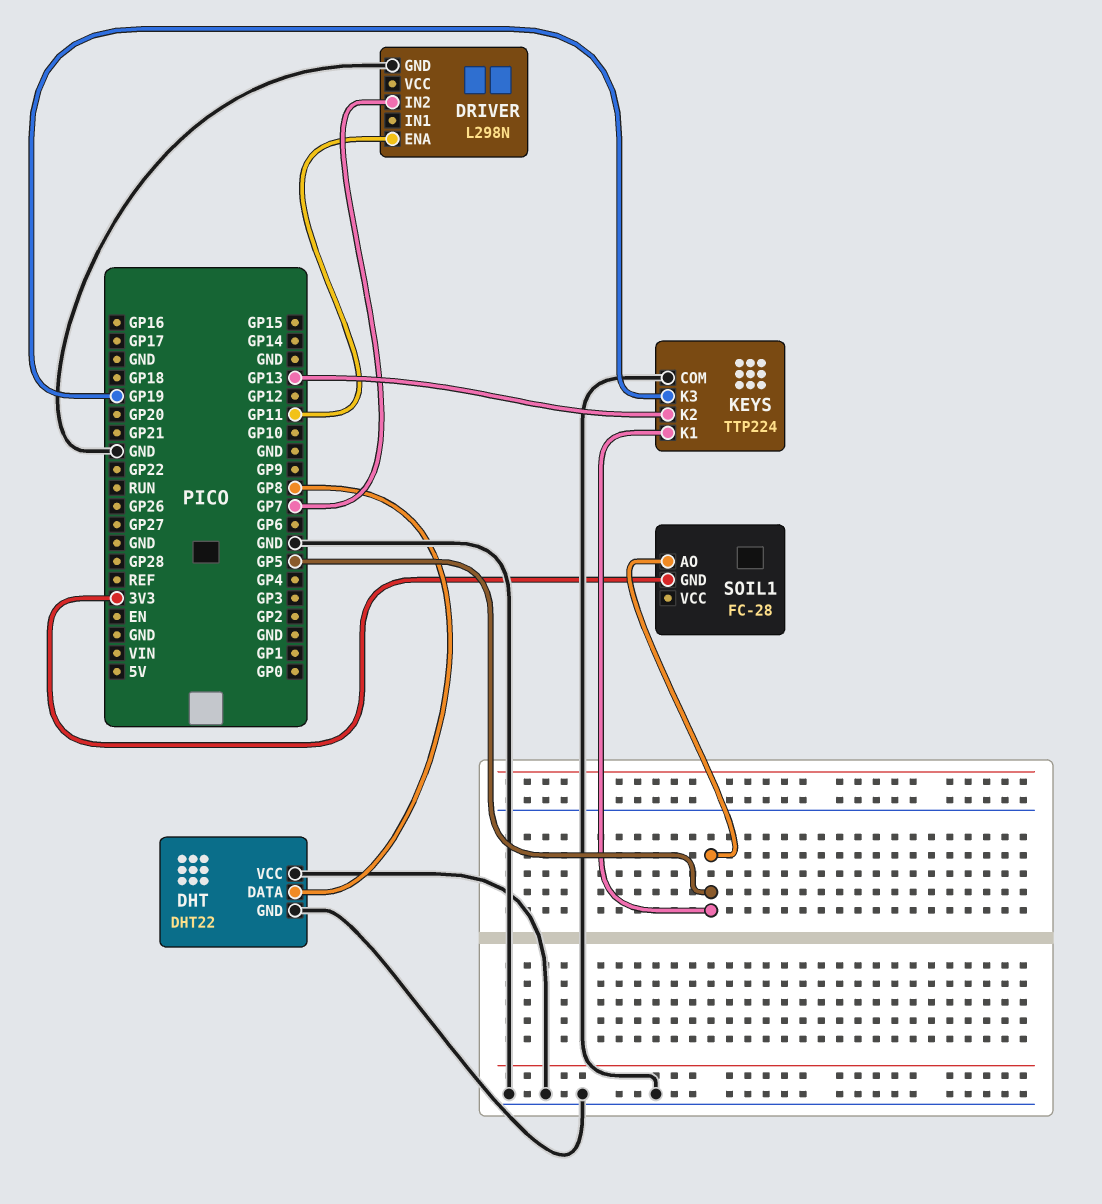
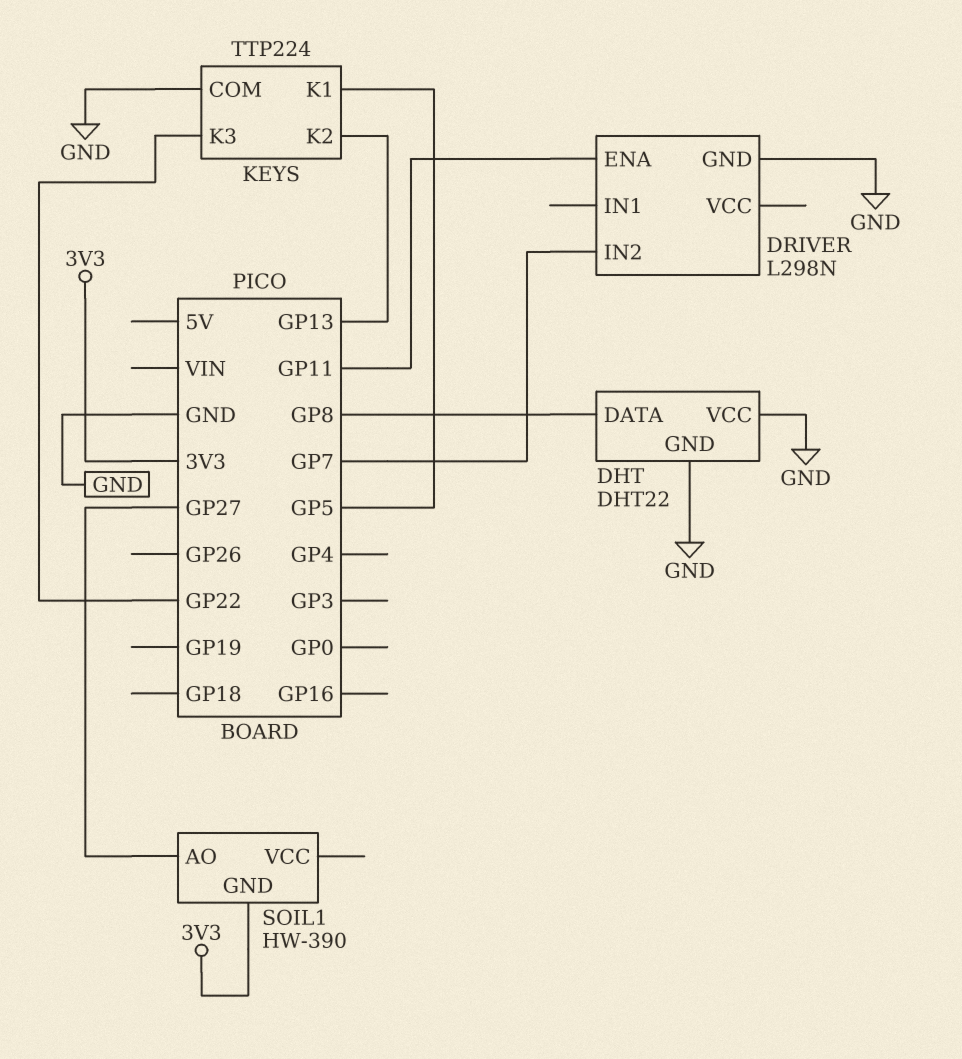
KEYS pin K3: GP19 -> GP22
SOIL1: FC-28 -> HW-390
SOIL1 pin AO: GP5 -> GP27

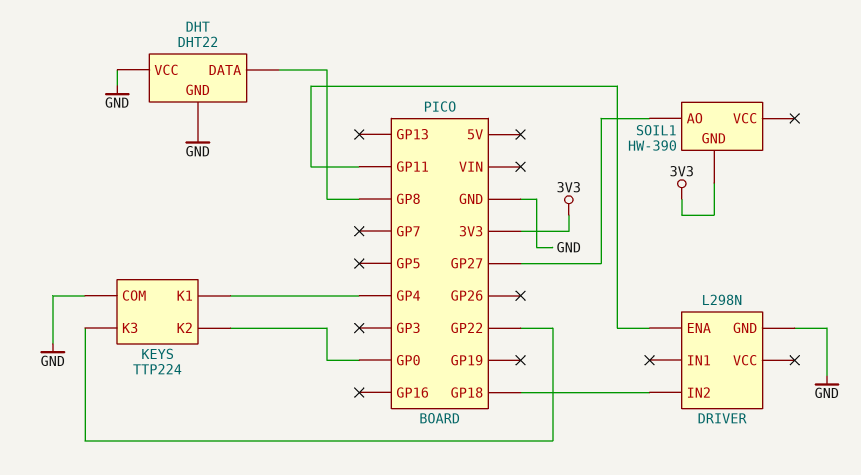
DRIVER pin IN2: GP7 -> GP18
KEYS pin K1: GP5 -> GP4
KEYS pin K2: GP13 -> GP0

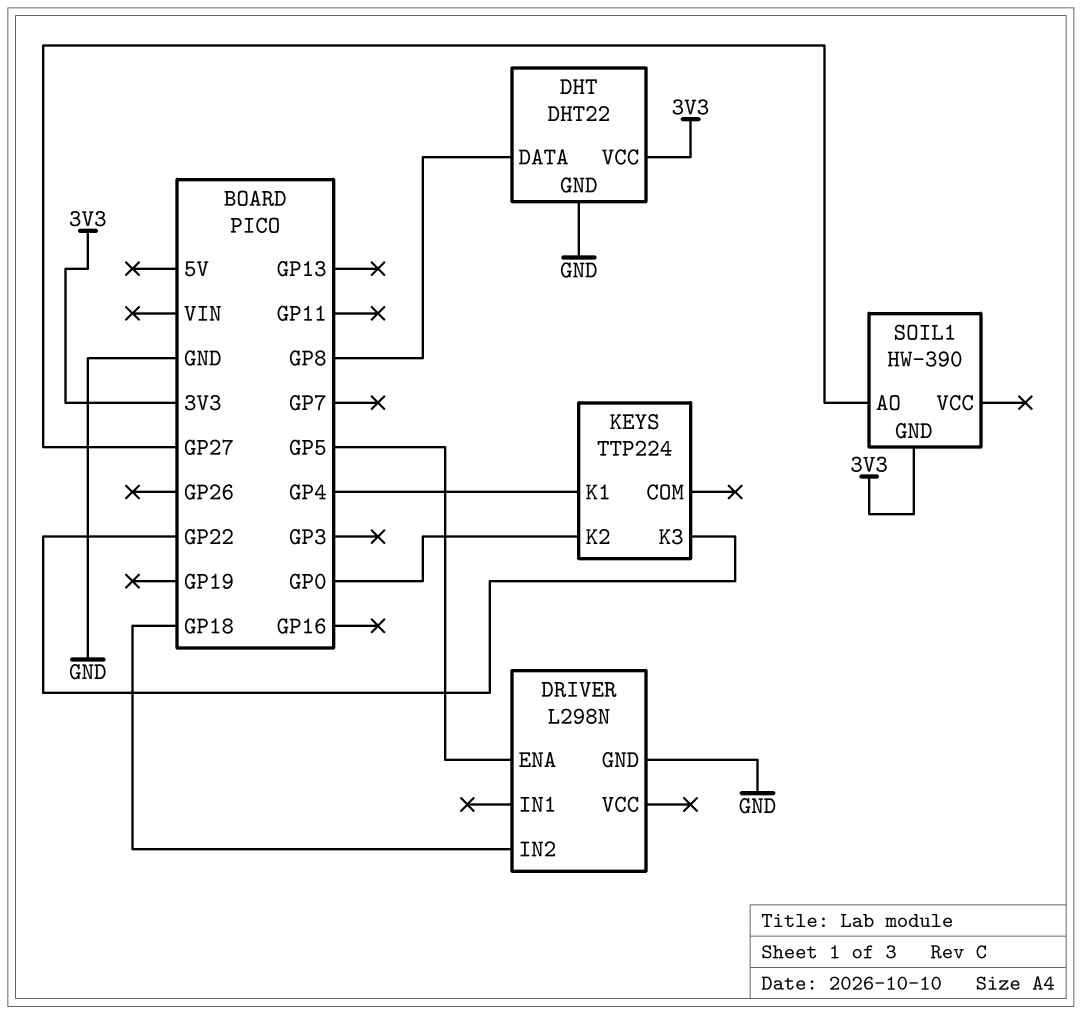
DHT pin VCC: GND -> 3V3
DRIVER pin ENA: GP11 -> GP5
KEYS pin COM: GND -> none

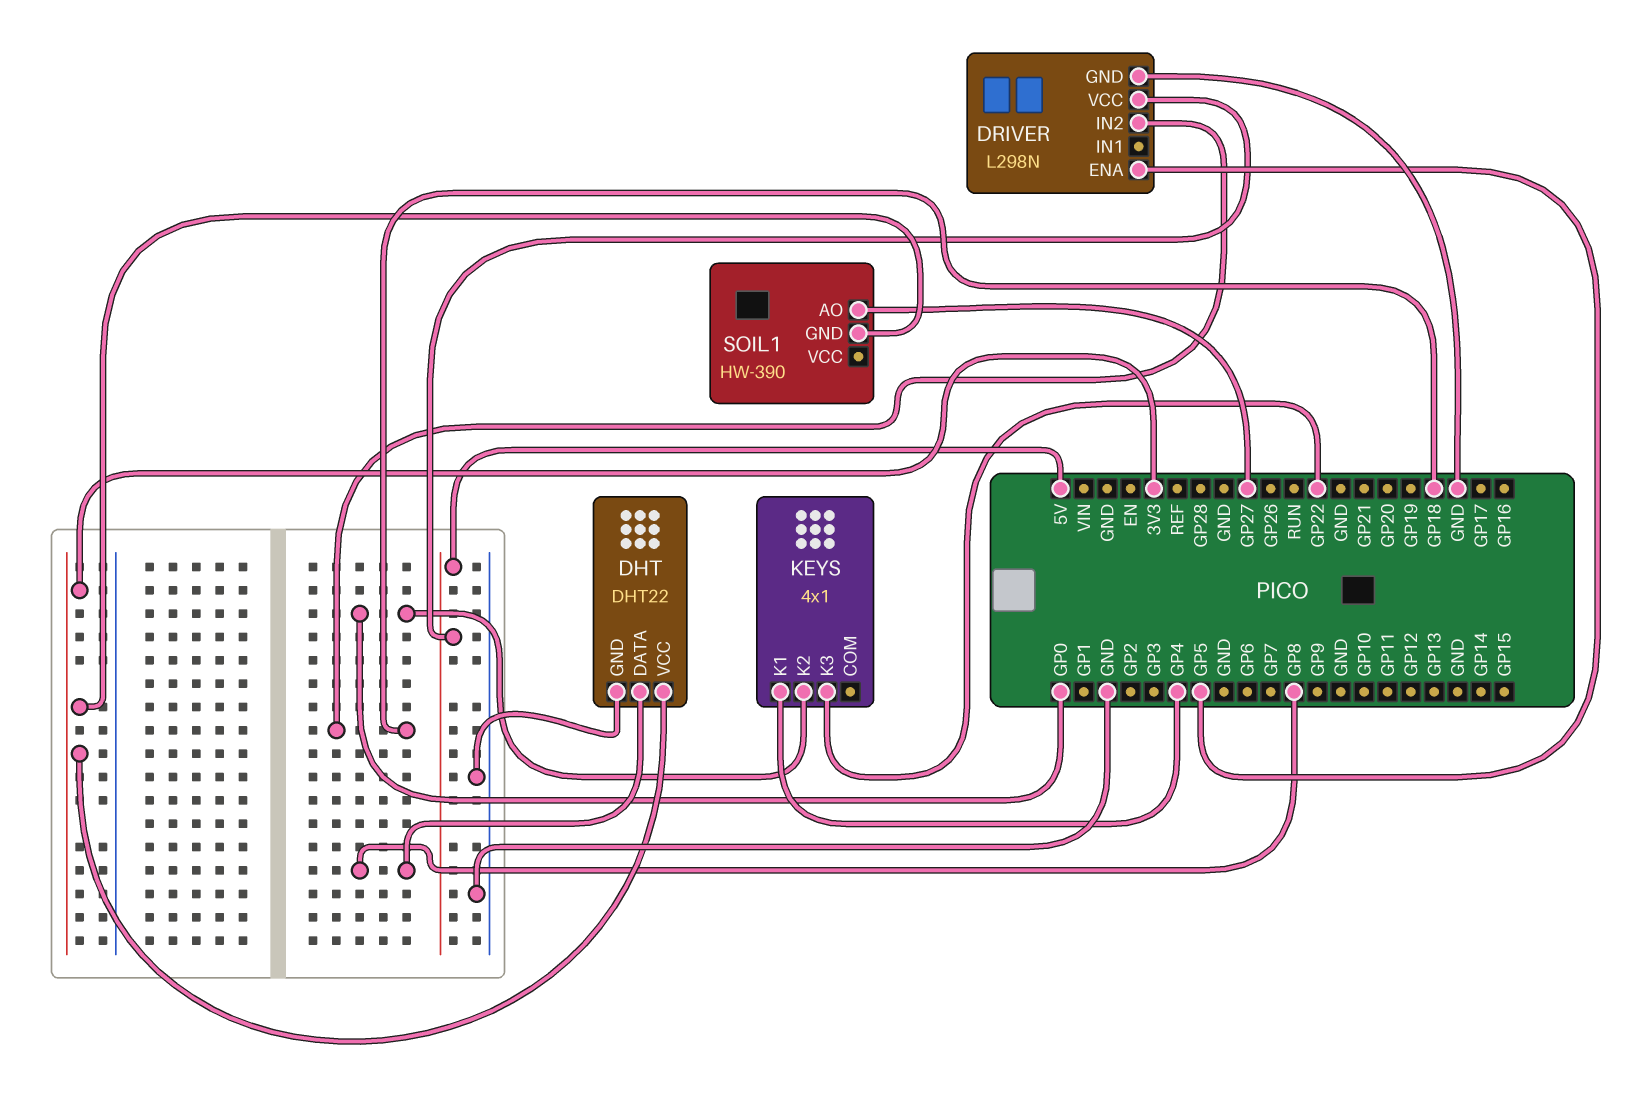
DRIVER pin VCC: none -> 5V
KEYS: TTP224 -> 4x1

